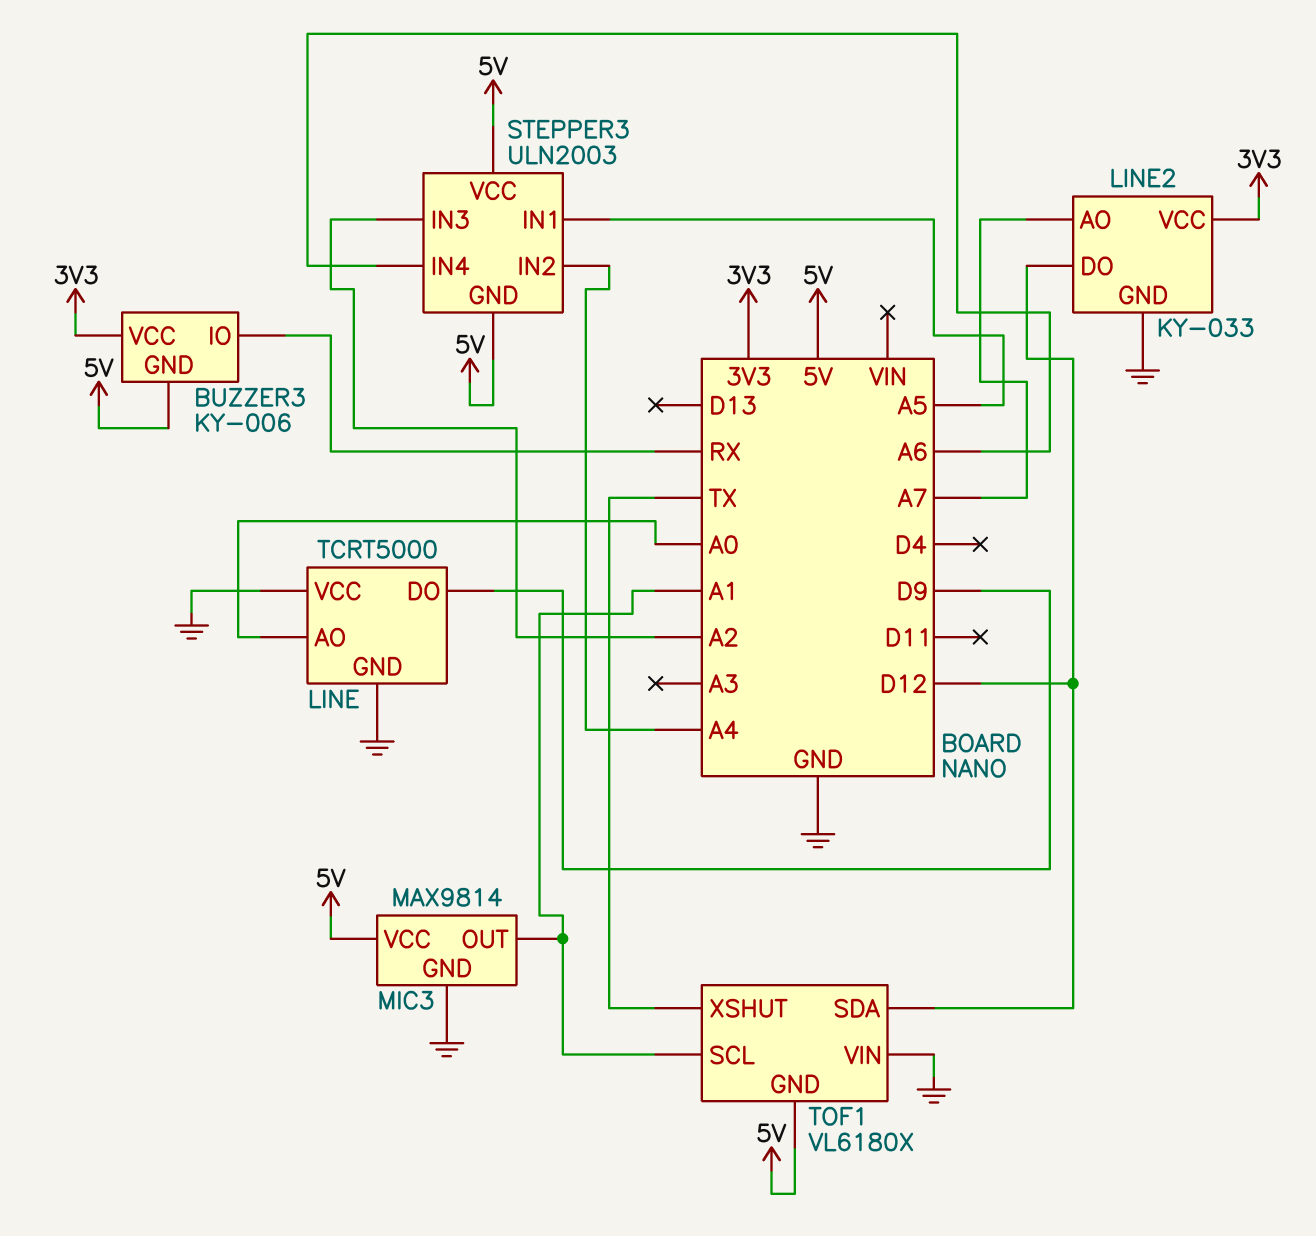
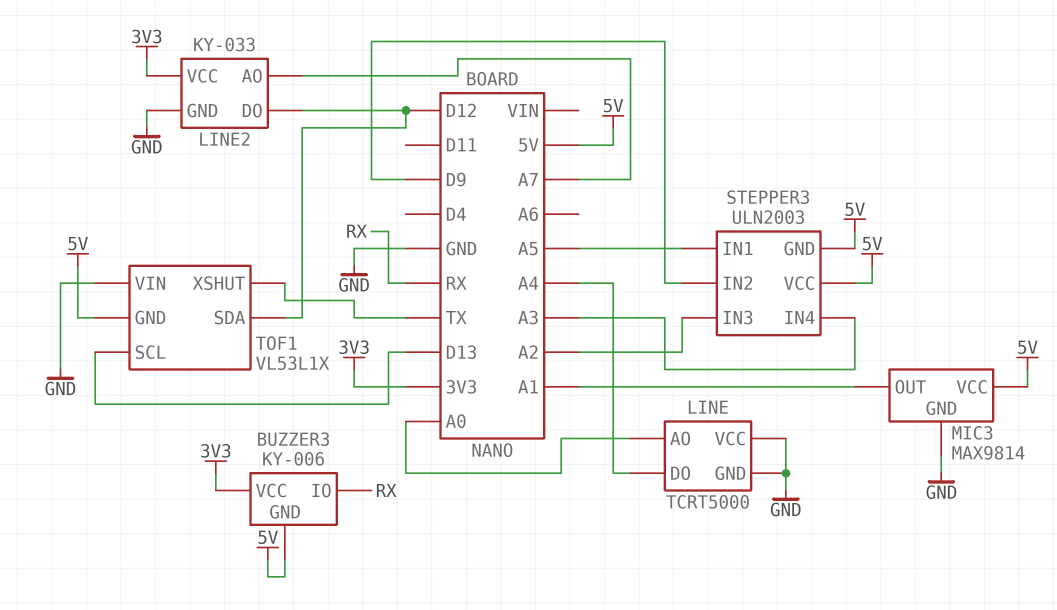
LINE pin DO: D9 -> A4
STEPPER3 pin IN2: A4 -> D9
STEPPER3 pin IN4: A6 -> A3
TOF1: VL6180X -> VL53L1X
TOF1 pin SCL: A1 -> D13

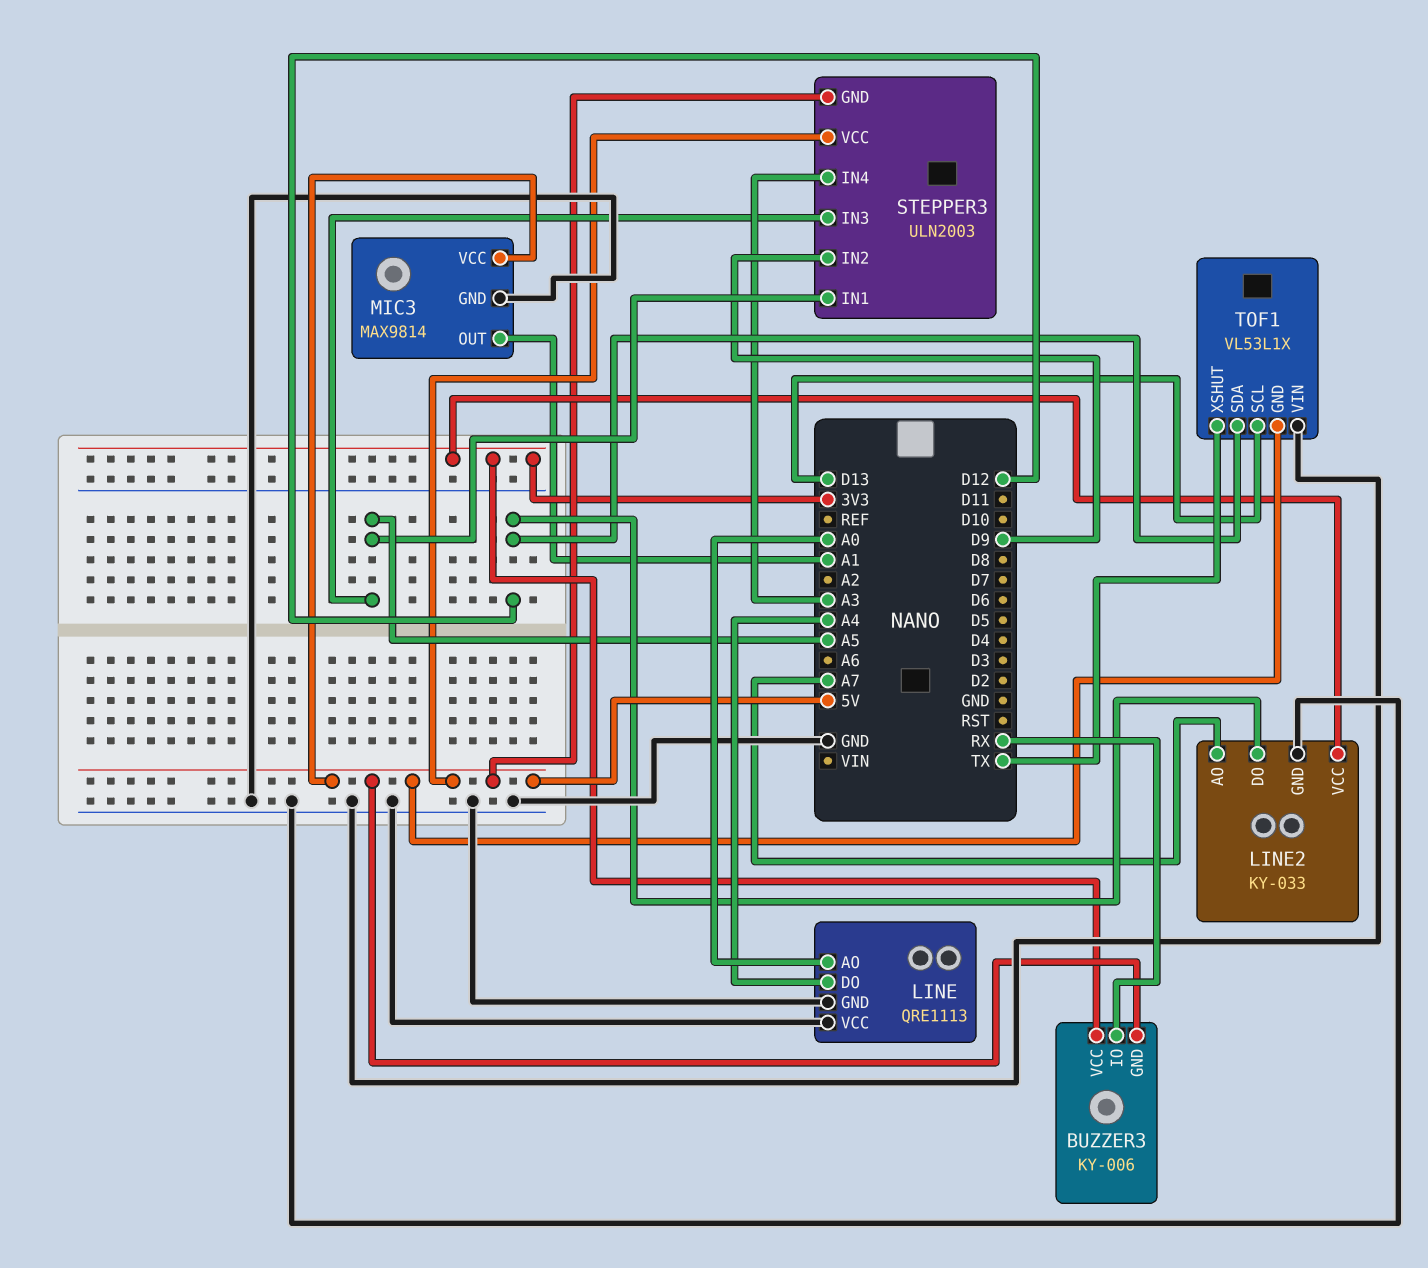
LINE: TCRT5000 -> QRE1113
STEPPER3 pin IN3: A2 -> A5

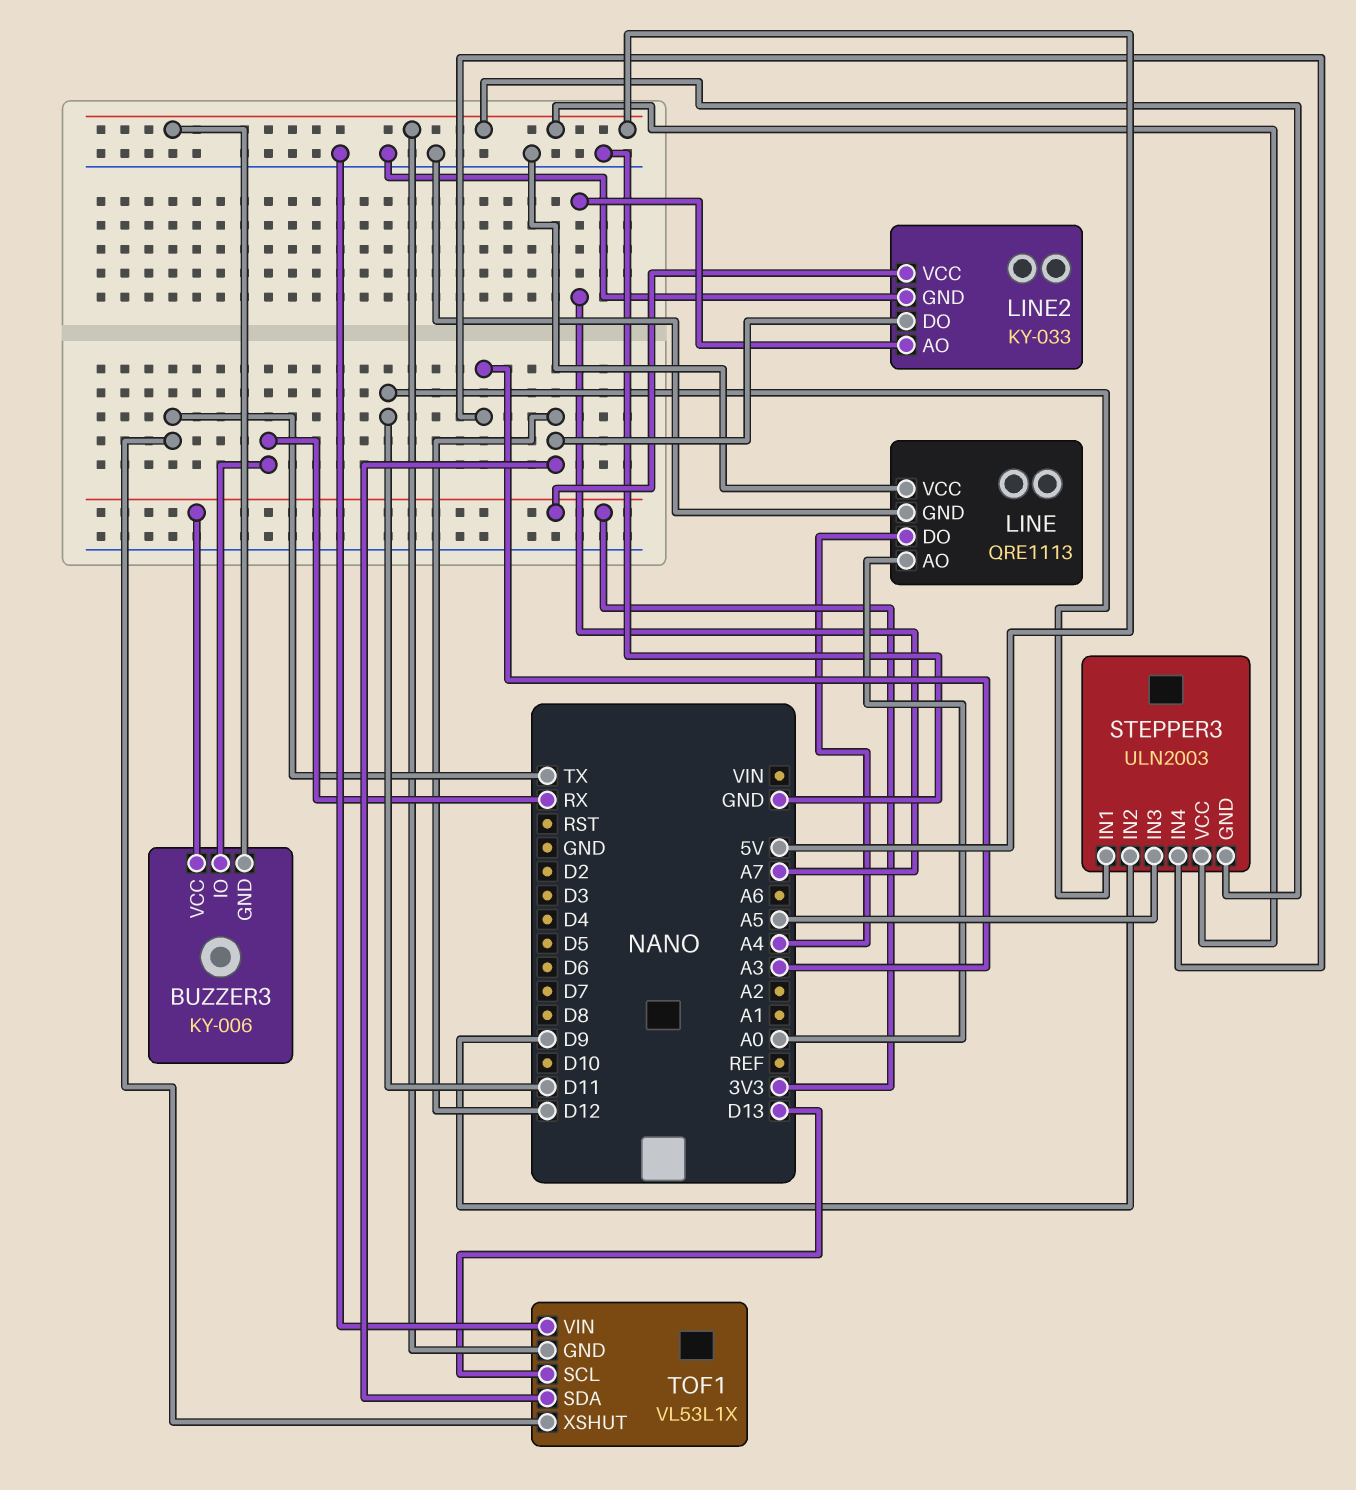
MIC3: MAX9814 -> none
MIC3 pin GND: GND -> none
MIC3 pin OUT: A1 -> none
MIC3 pin VCC: 5V -> none
STEPPER3 pin IN1: A5 -> D11

